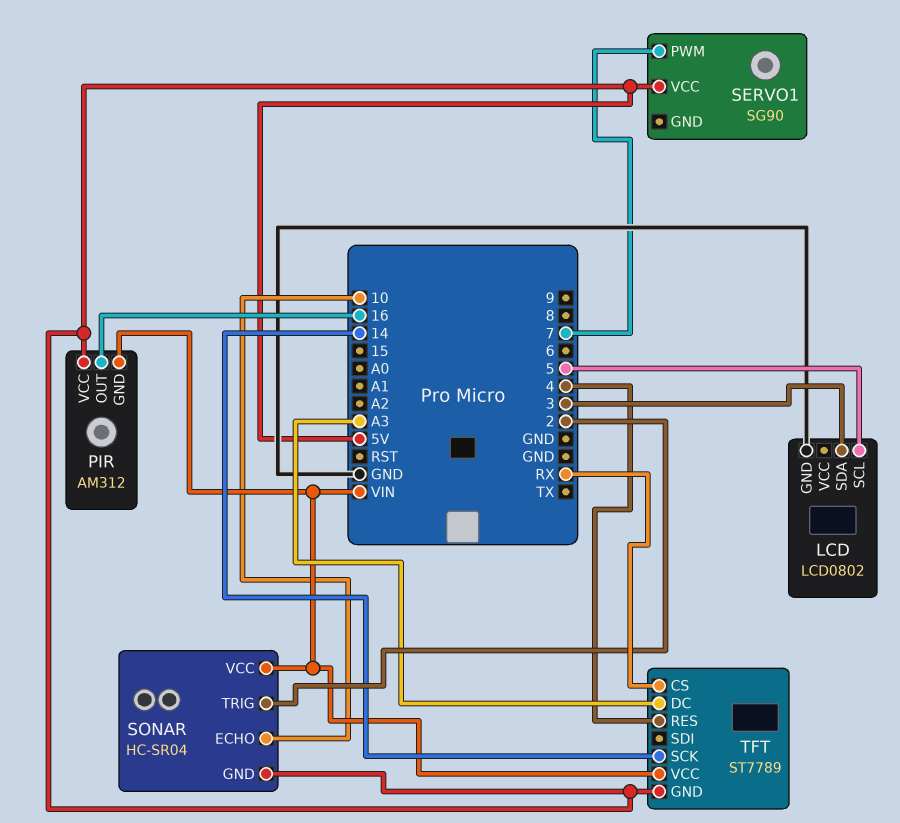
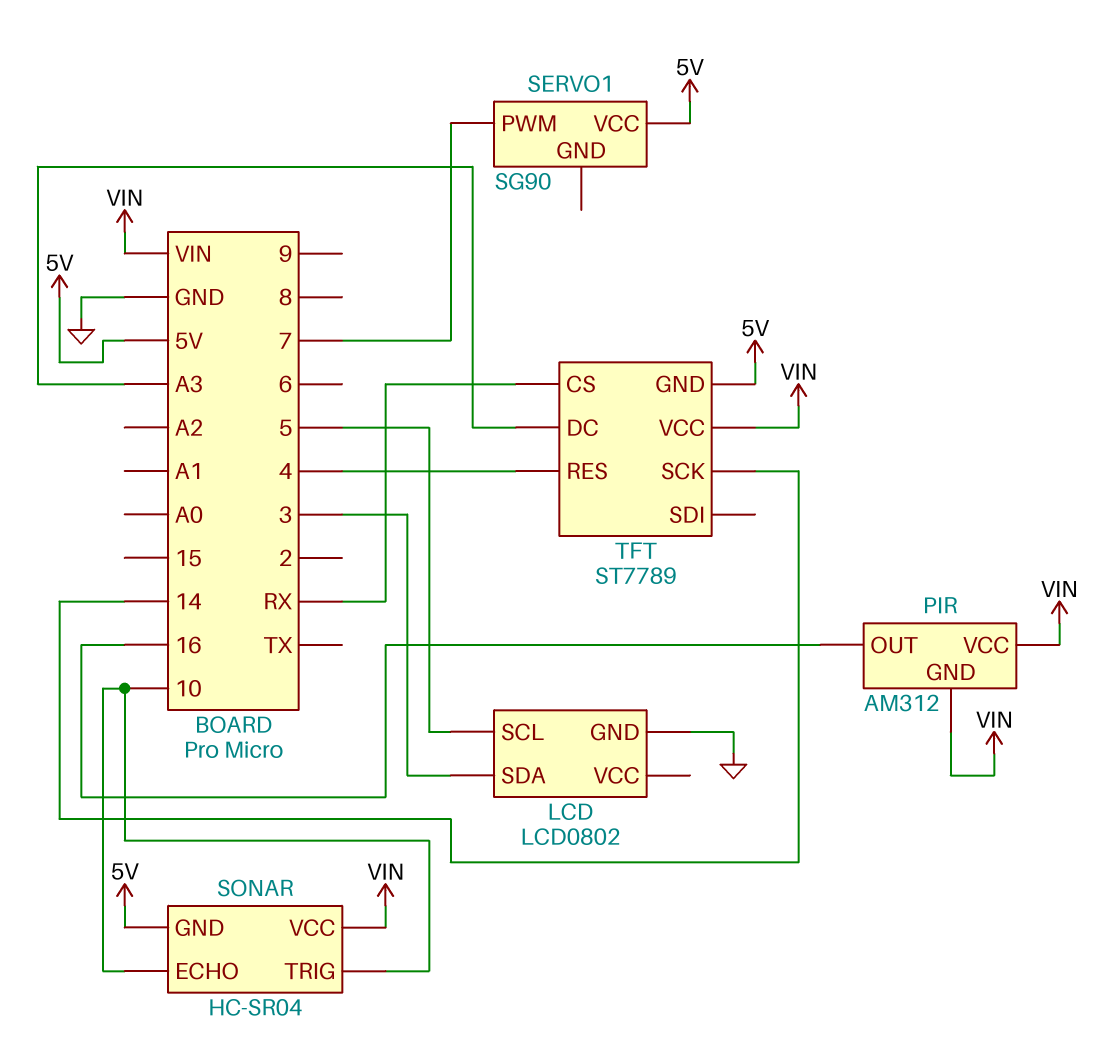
PIR pin VCC: 5V -> VIN
SONAR pin TRIG: 2 -> 10

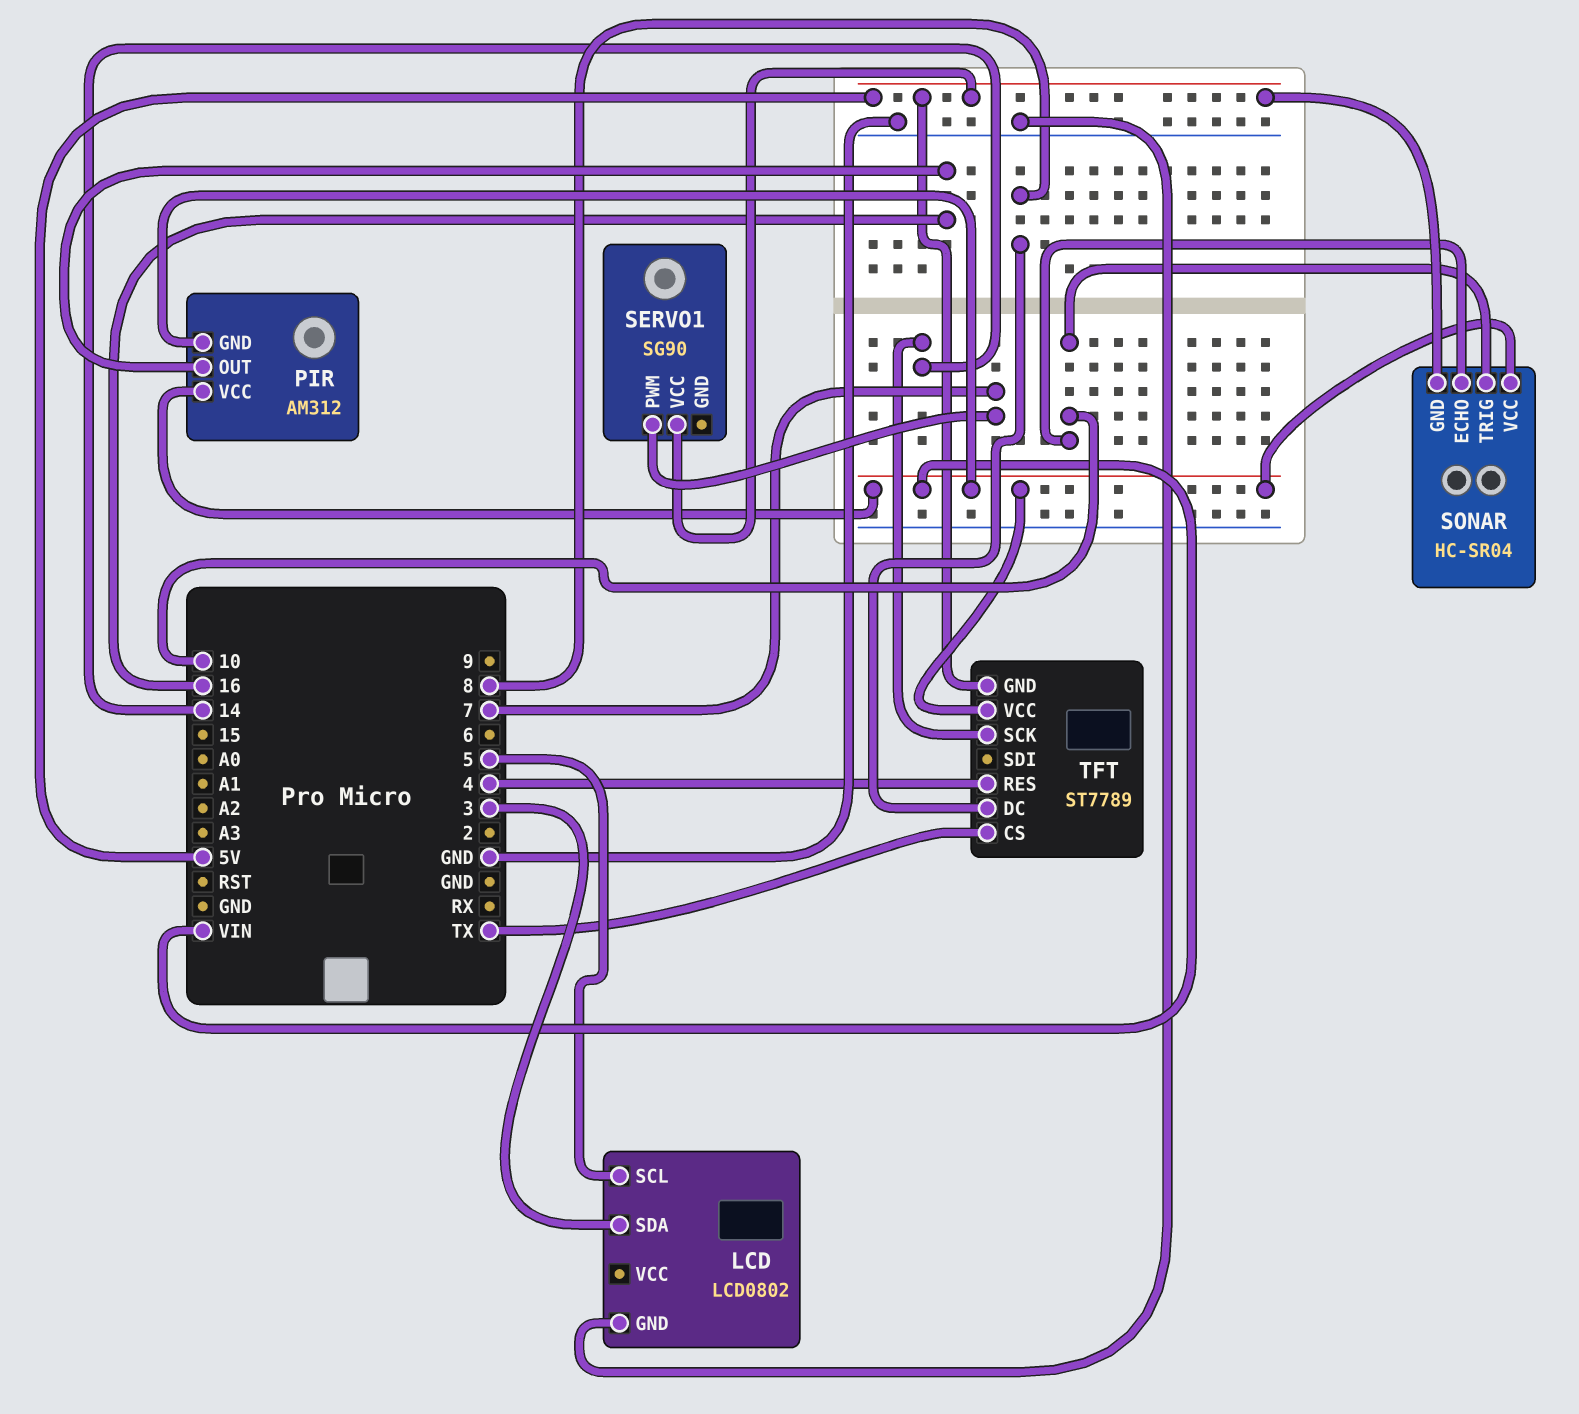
TFT pin CS: RX -> TX
TFT pin DC: A3 -> 8

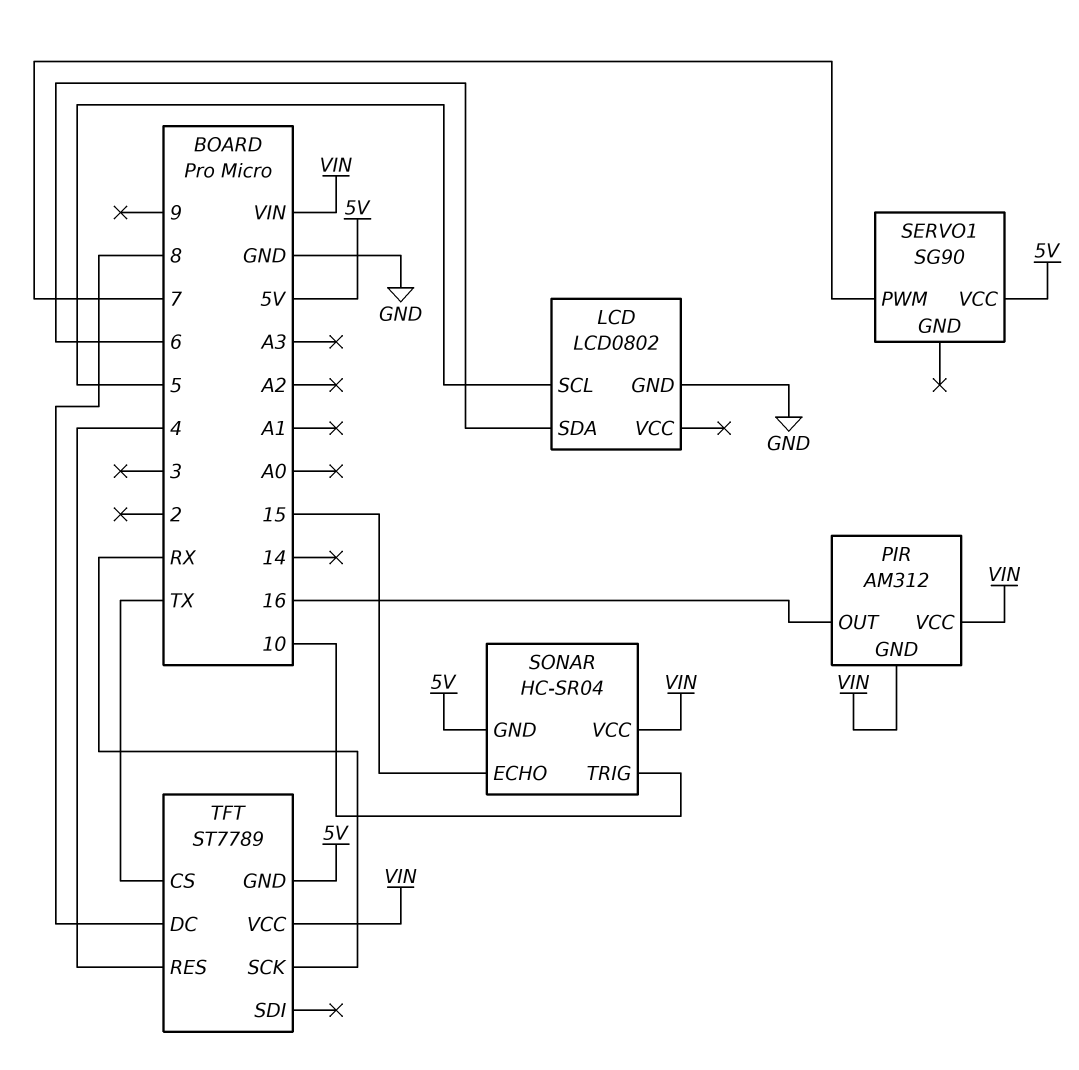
LCD pin SDA: 3 -> 6
SONAR pin ECHO: 10 -> 15
TFT pin SCK: 14 -> RX

